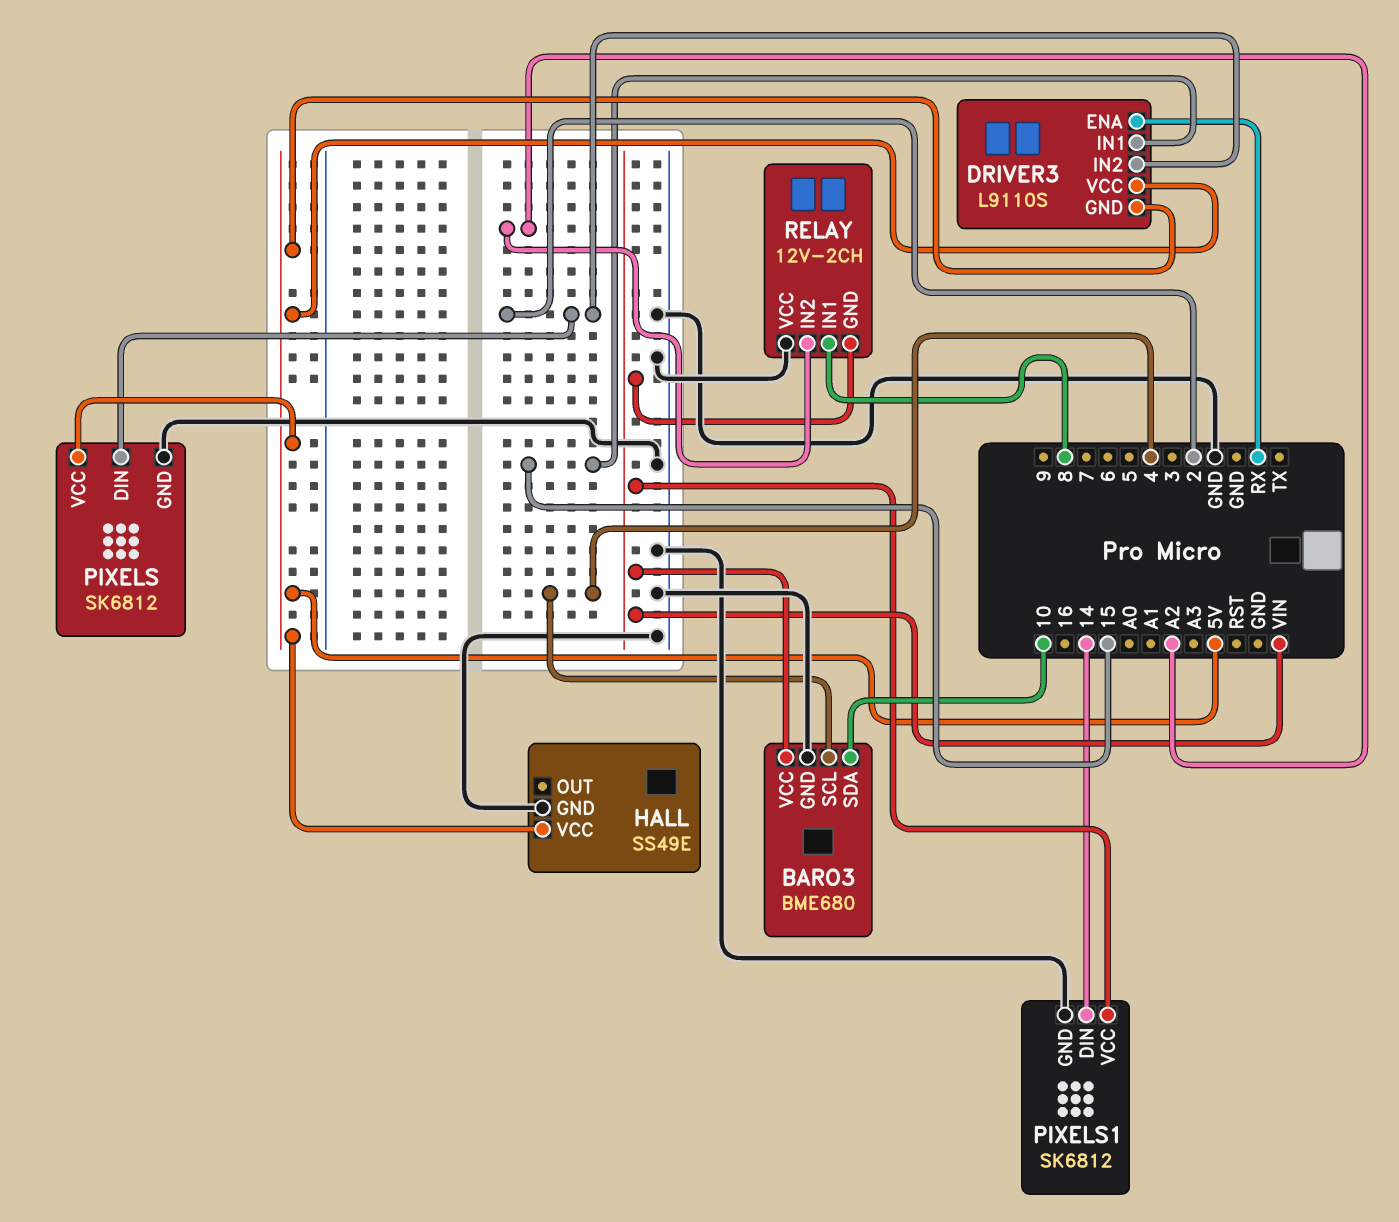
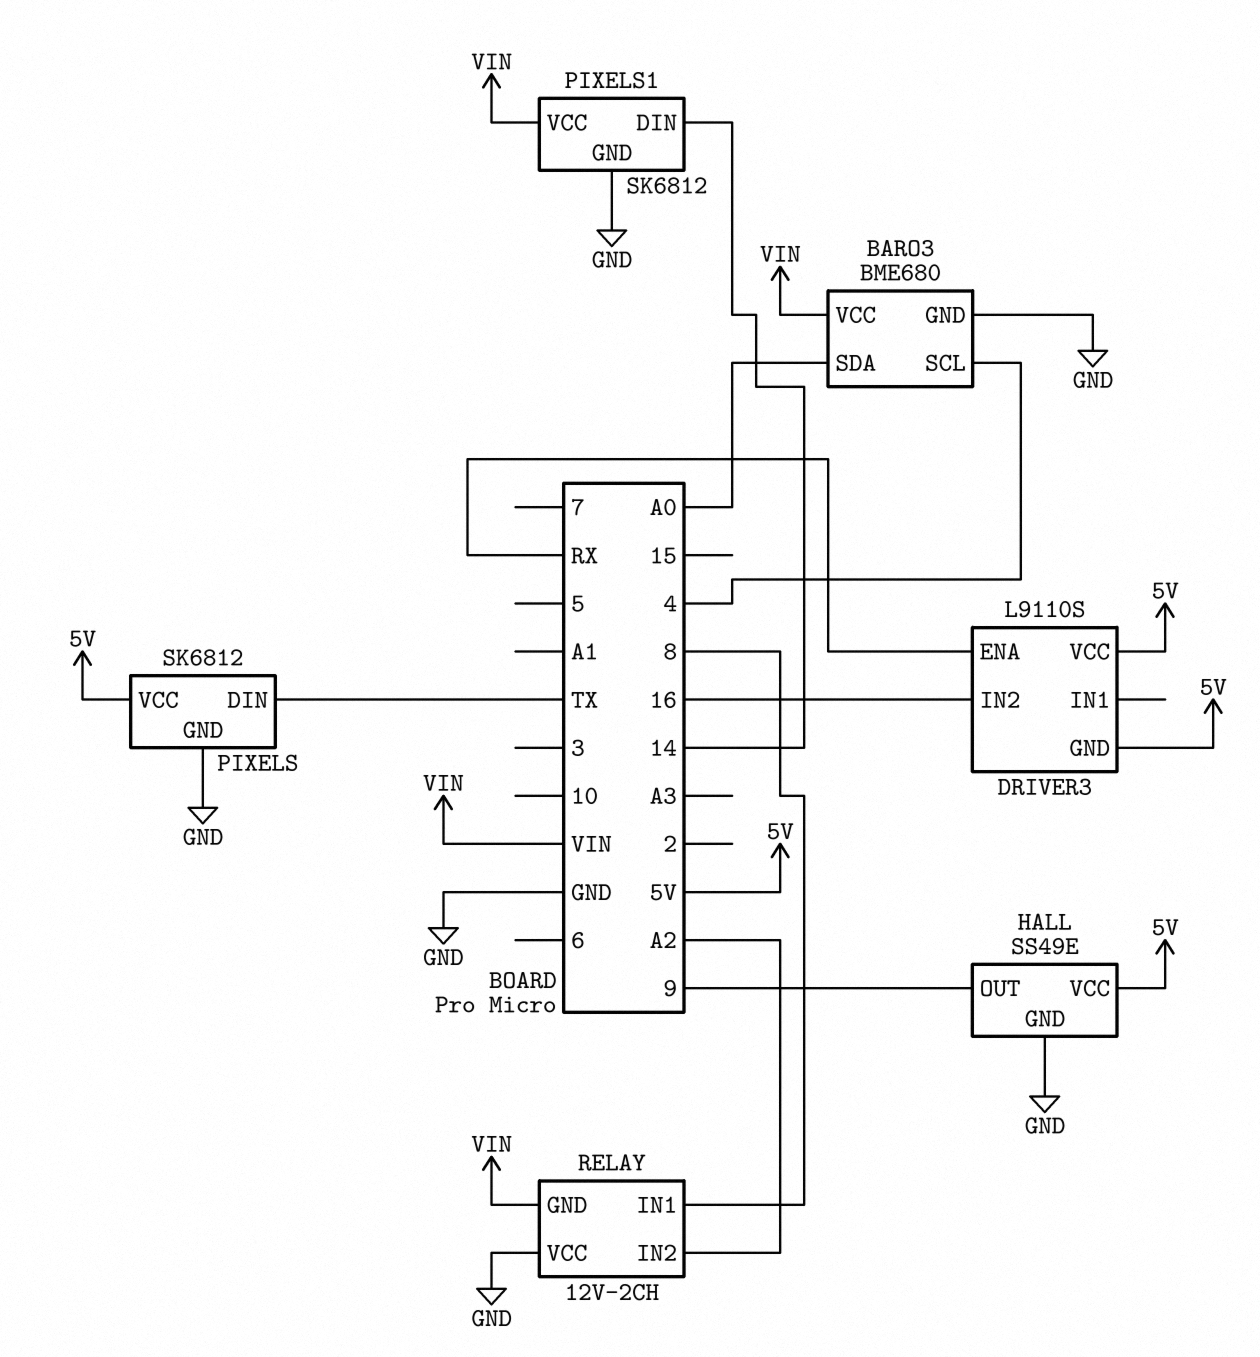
BARO3 pin SDA: 10 -> A0
DRIVER3 pin IN1: 15 -> none
DRIVER3 pin IN2: 2 -> 16
HALL pin OUT: none -> 9
PIXELS pin DIN: 2 -> TX

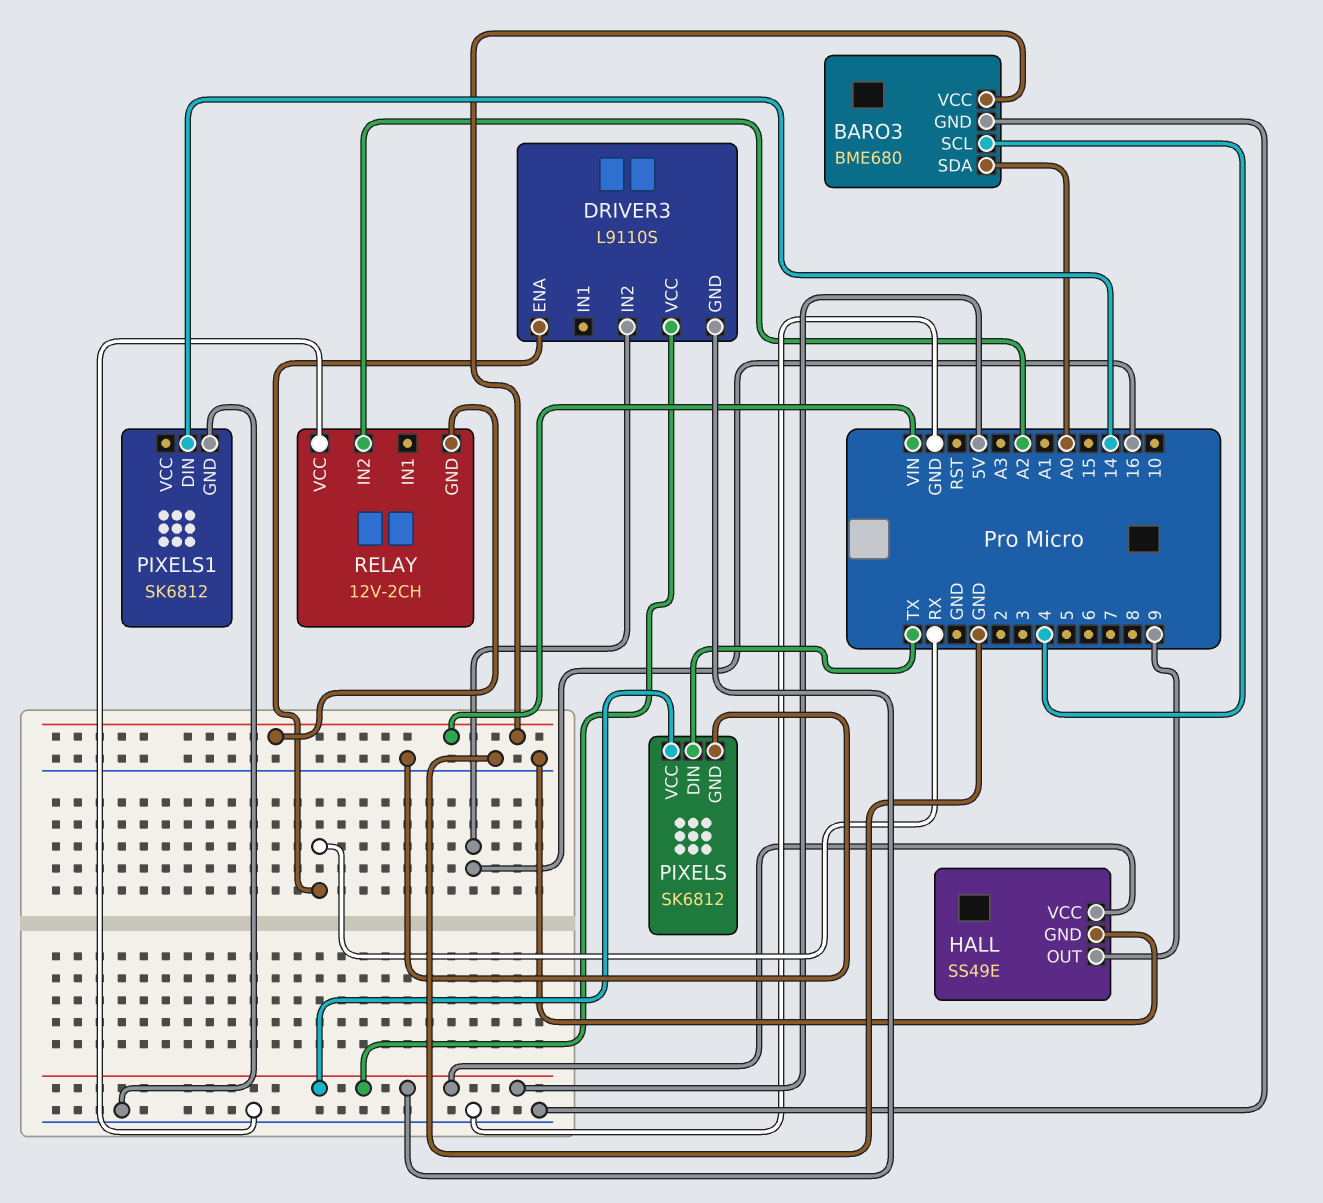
PIXELS1 pin VCC: VIN -> none
RELAY pin IN1: 8 -> none

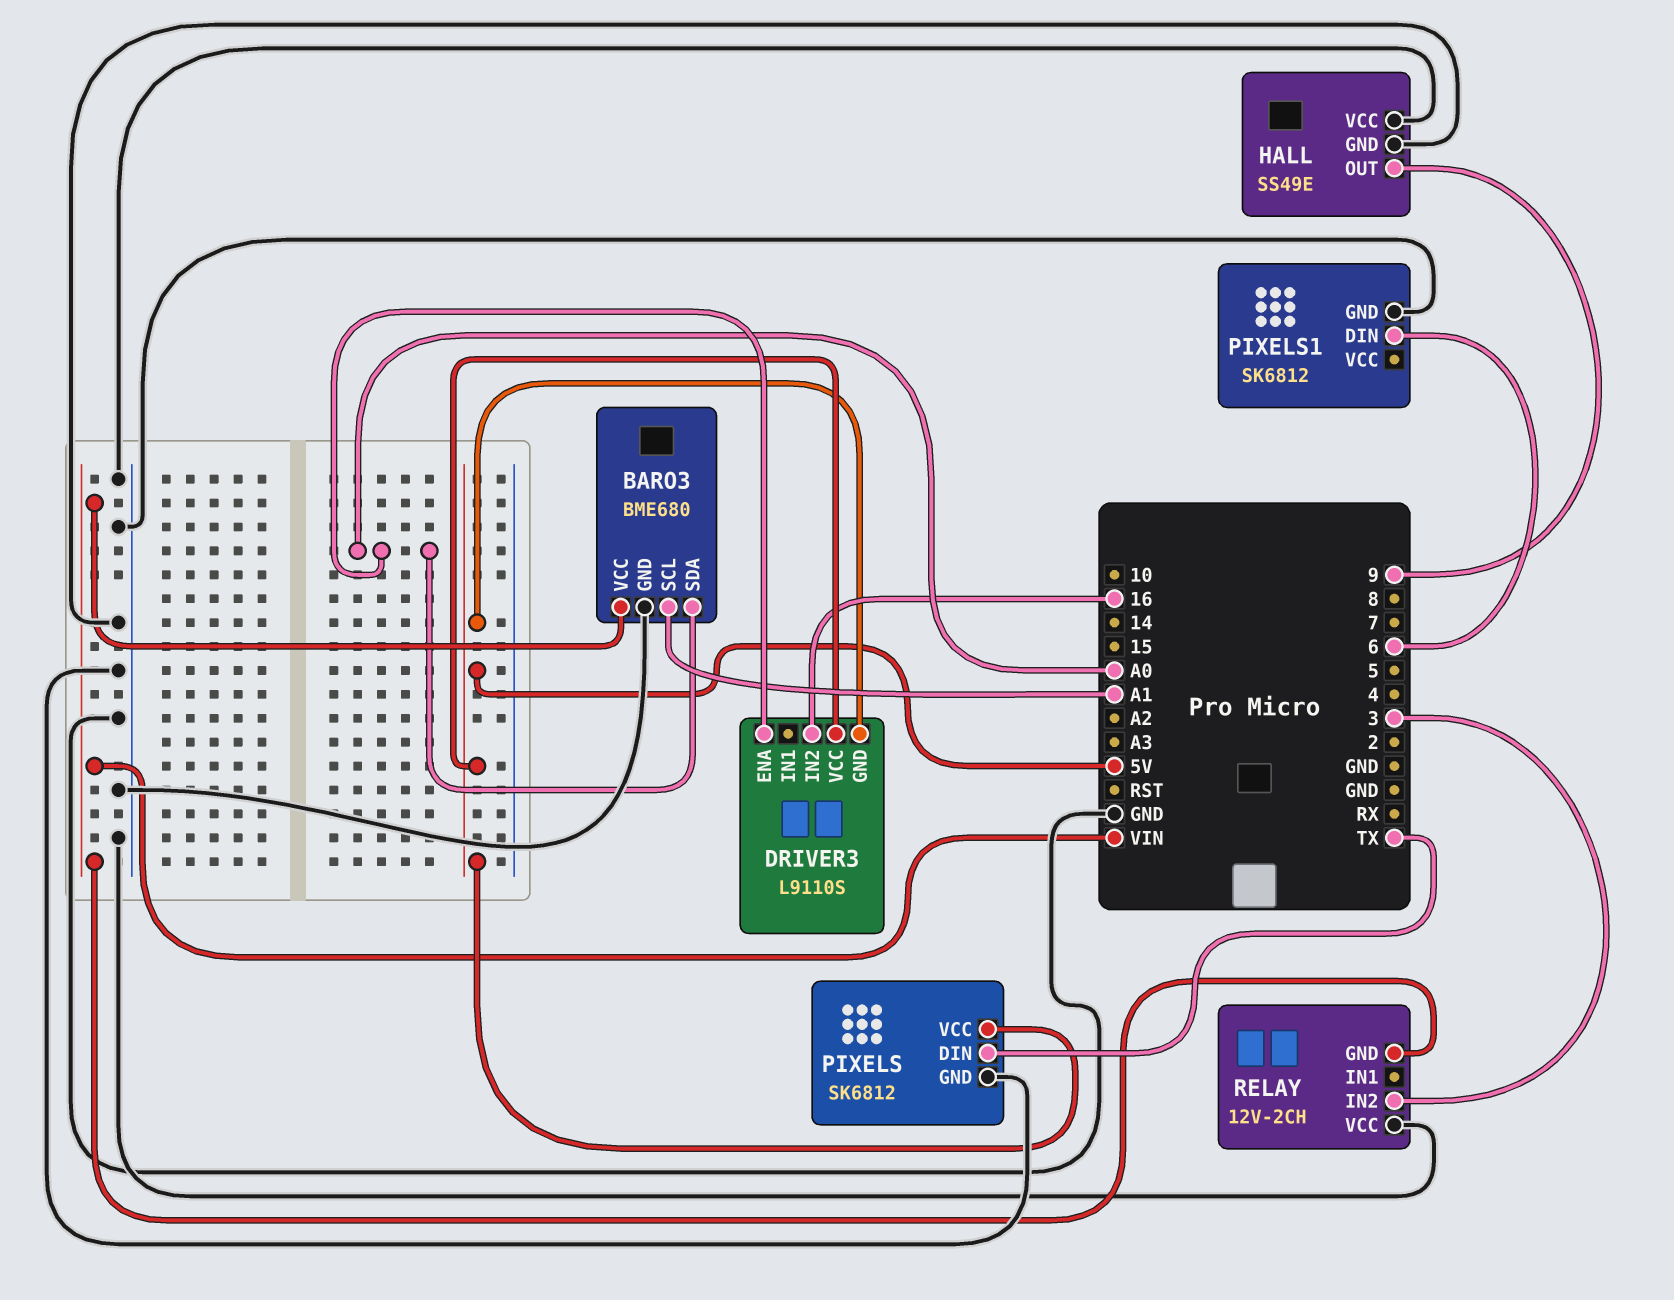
BARO3 pin SCL: 4 -> A1
DRIVER3 pin ENA: RX -> A0
HALL pin VCC: 5V -> GND
PIXELS1 pin DIN: 14 -> 6
RELAY pin IN2: A2 -> 3

